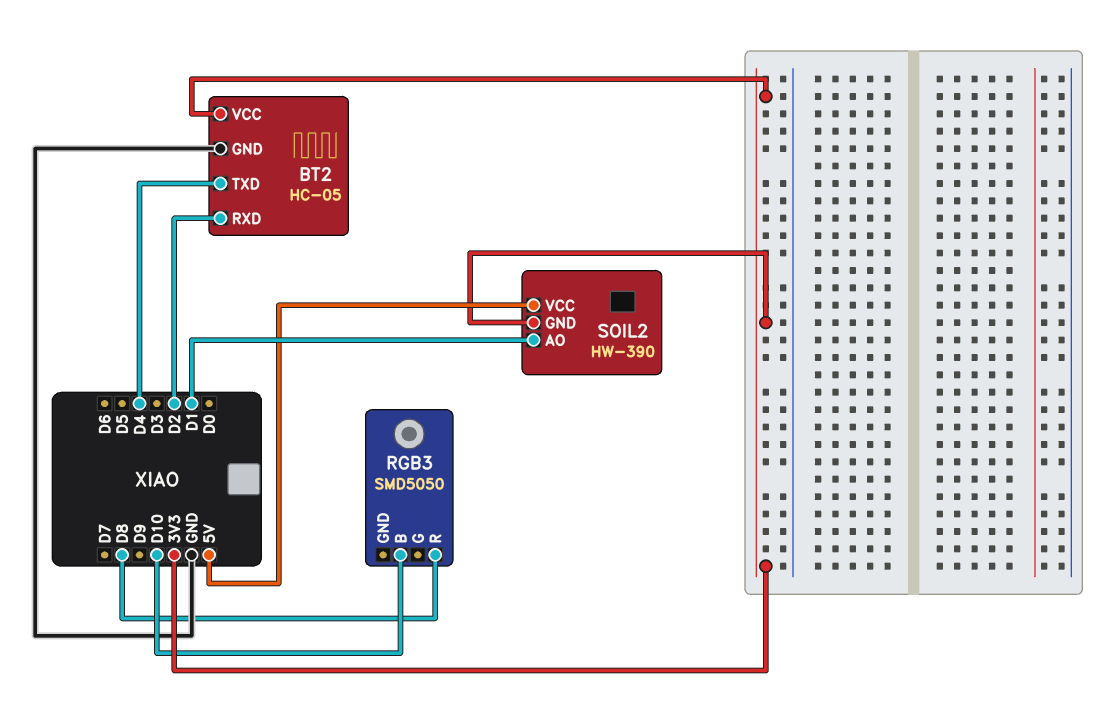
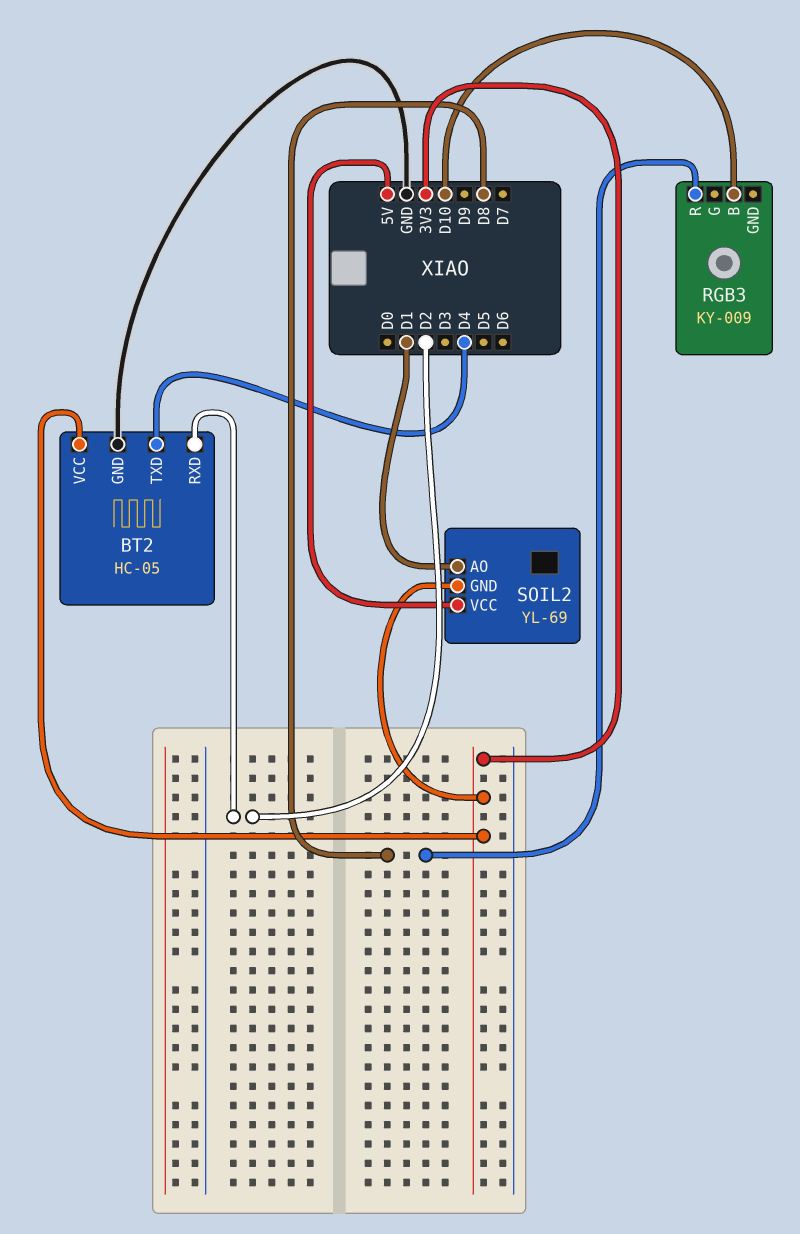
RGB3: SMD5050 -> KY-009
SOIL2: HW-390 -> YL-69

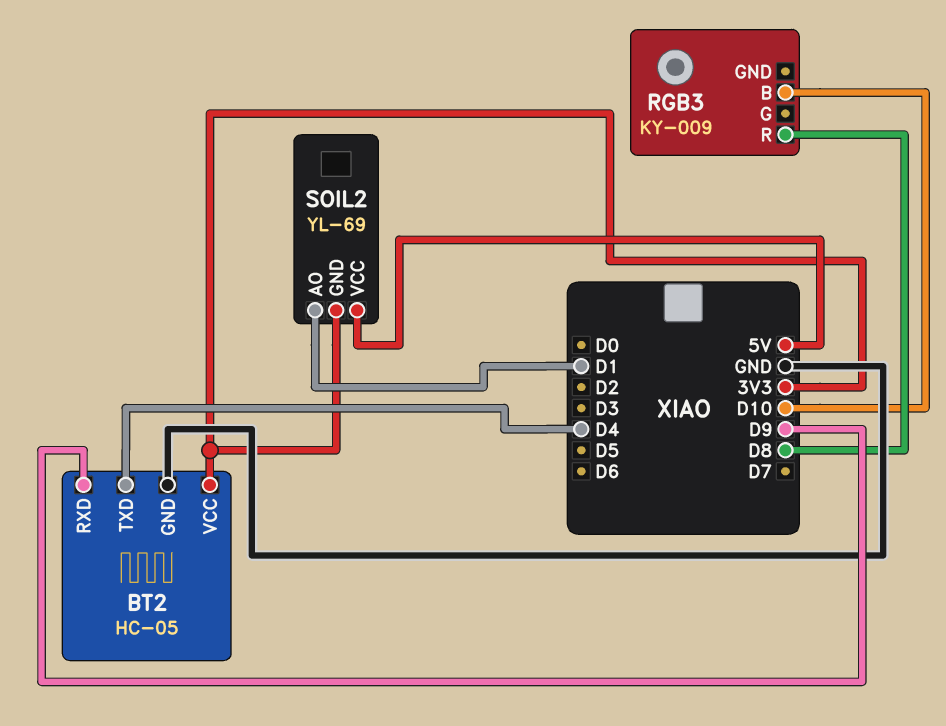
BT2 pin RXD: D2 -> D9

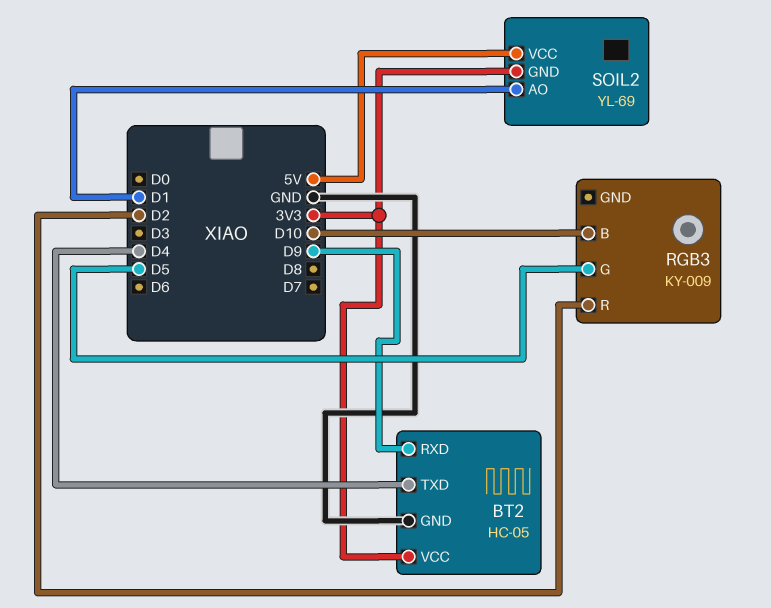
RGB3 pin G: none -> D5
RGB3 pin R: D8 -> D2

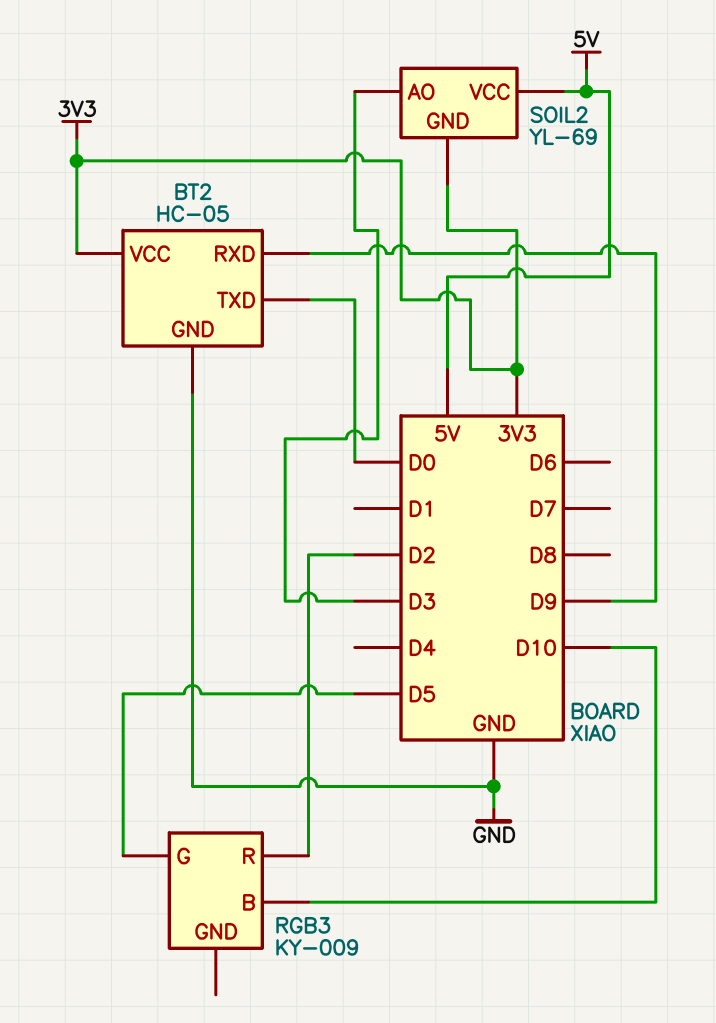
BT2 pin TXD: D4 -> D0
SOIL2 pin AO: D1 -> D3

